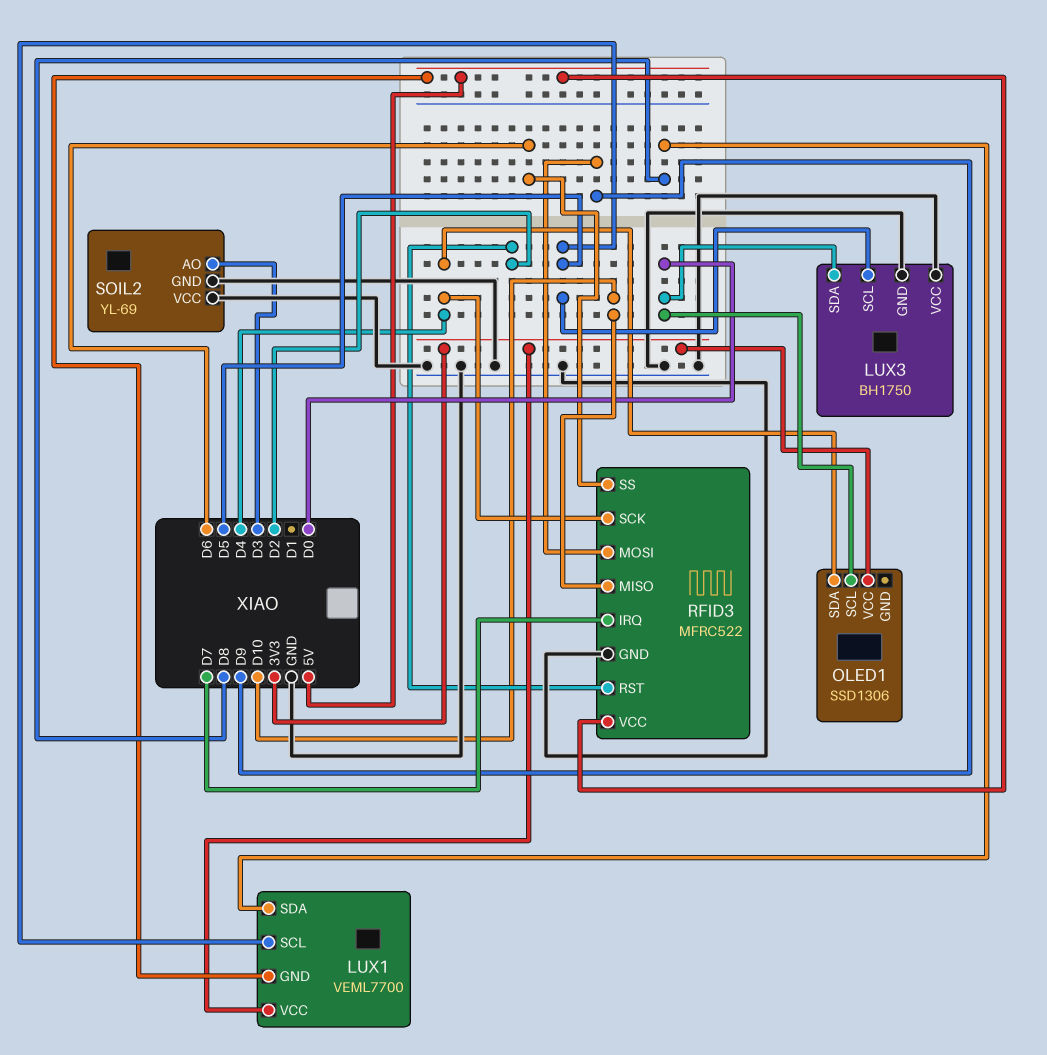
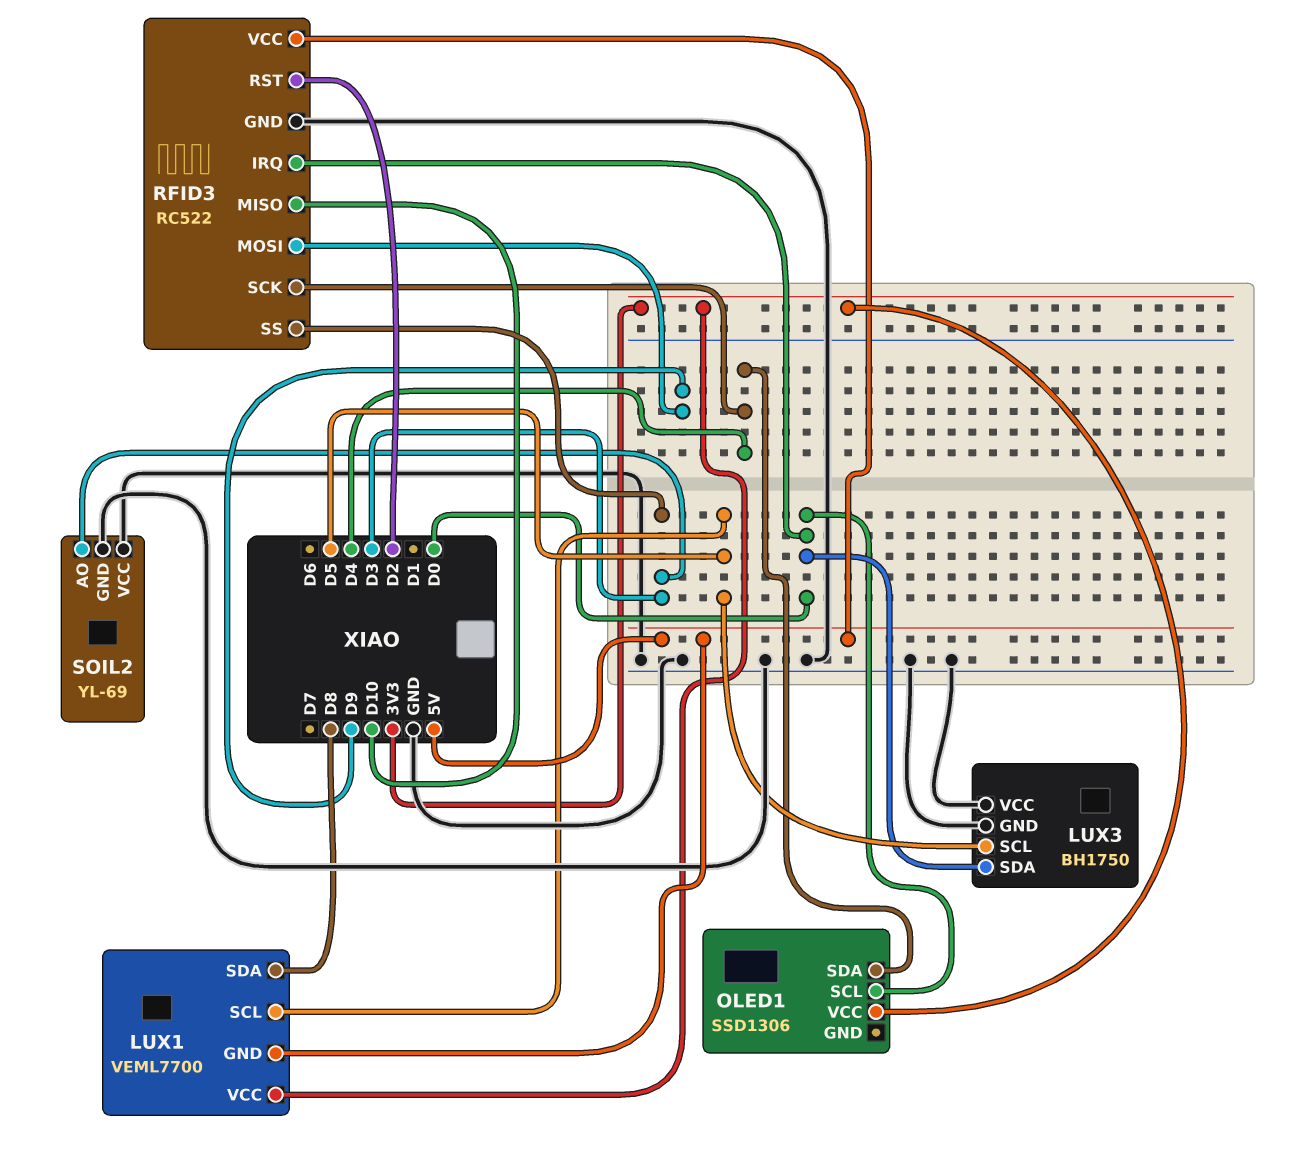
RFID3: MFRC522 -> RC522
RFID3 pin IRQ: D7 -> D0
RFID3 pin SS: D6 -> D3

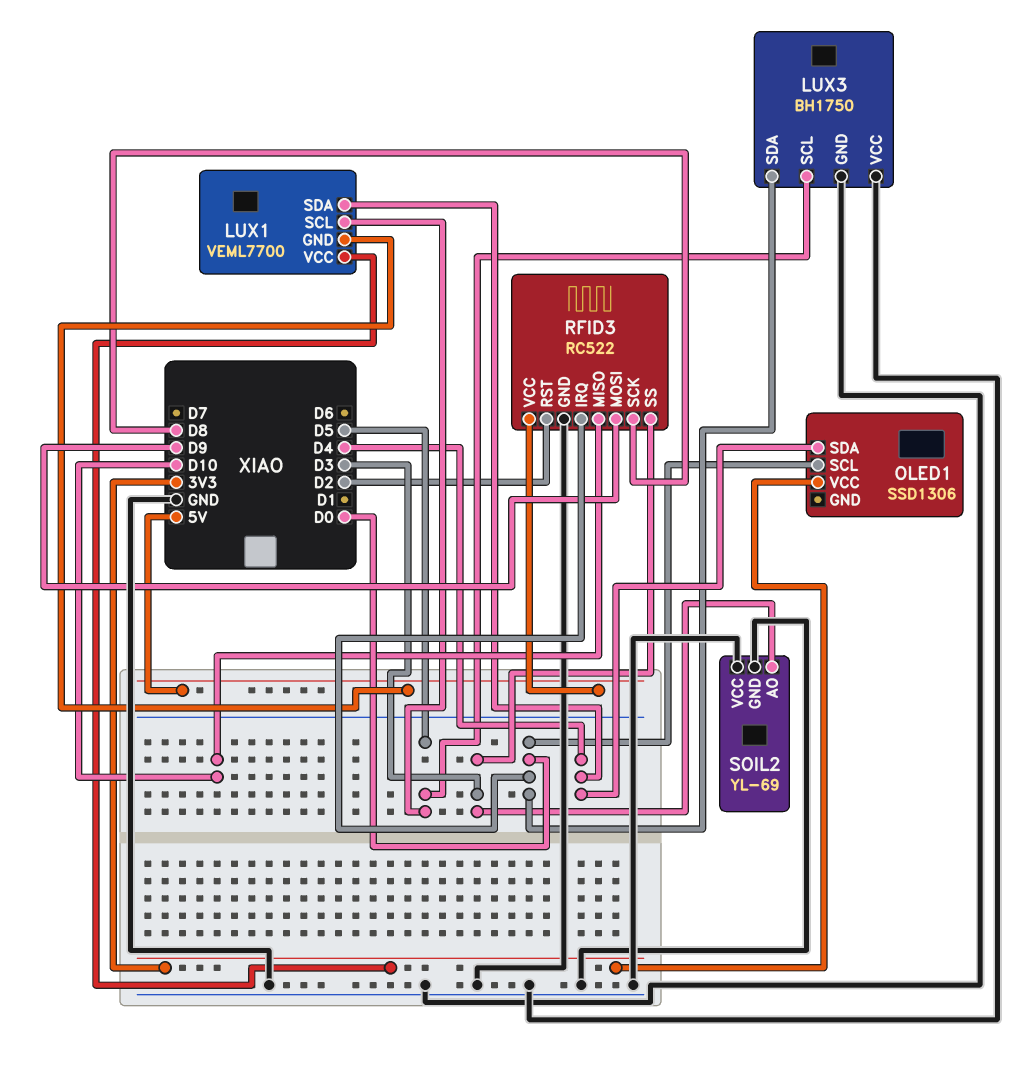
LUX1 pin SDA: D8 -> D4
RFID3 pin SCK: D4 -> D8

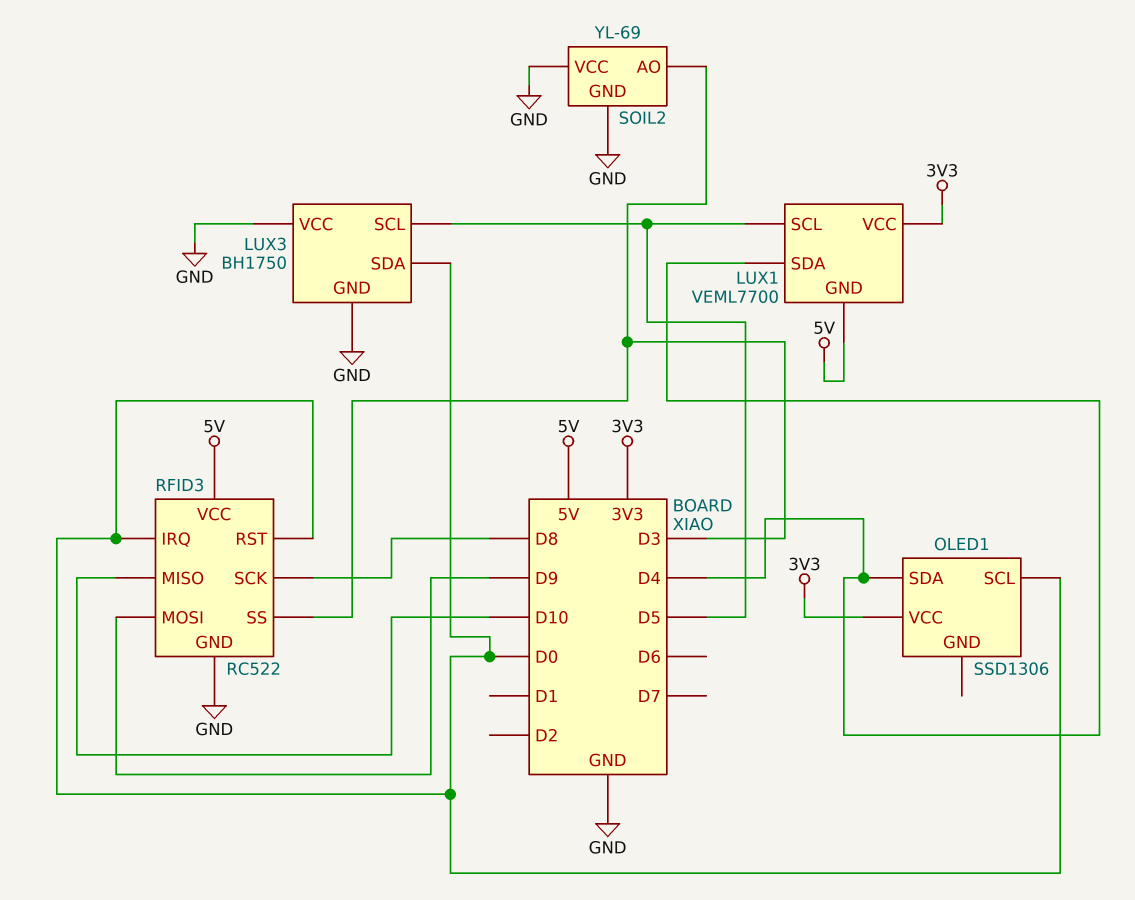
RFID3 pin RST: D2 -> D0

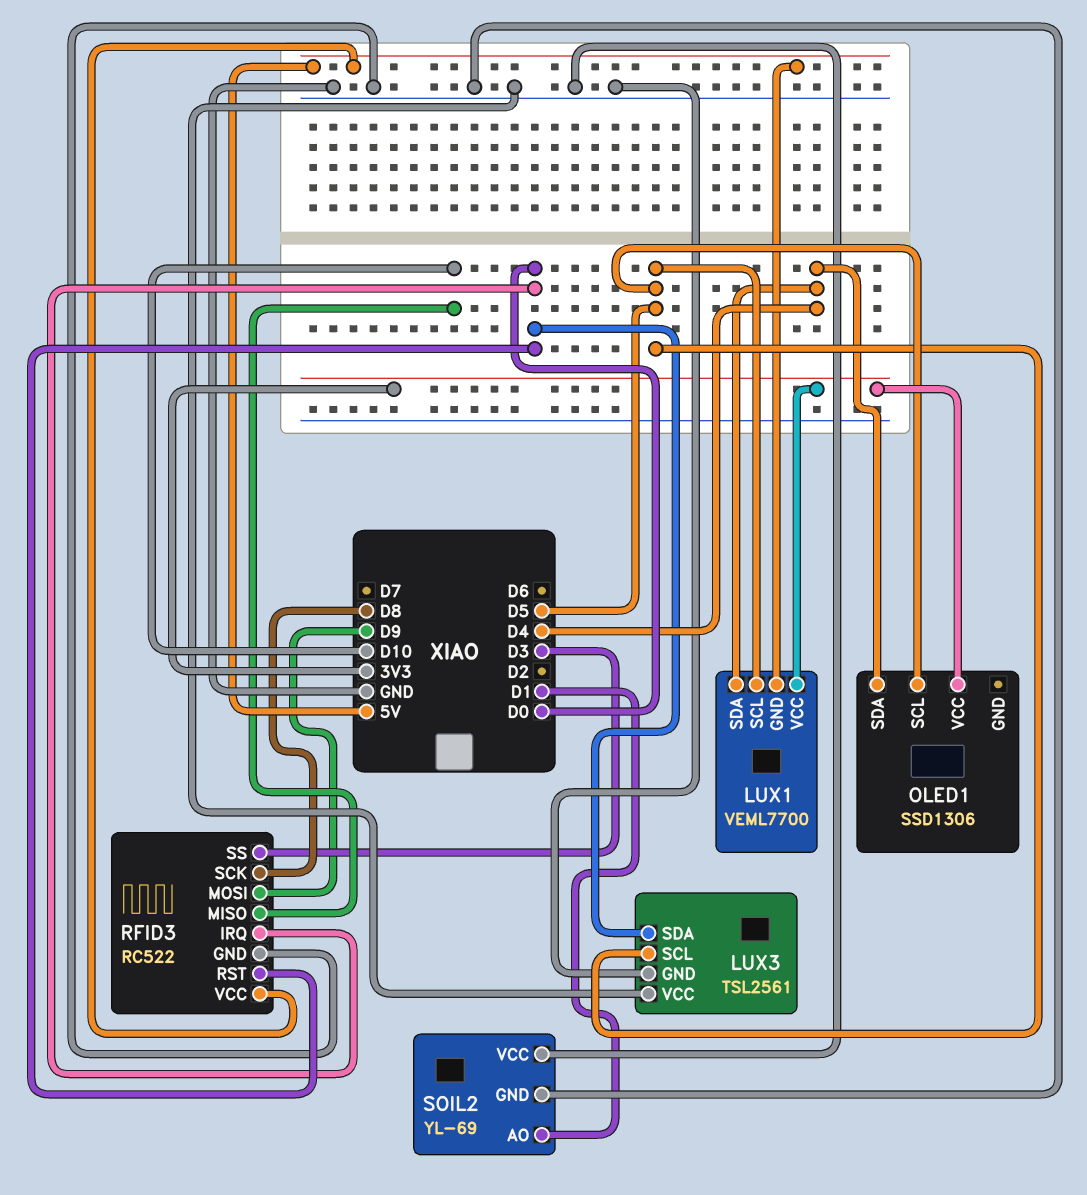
LUX3: BH1750 -> TSL2561
OLED1 pin SCL: D0 -> D5
SOIL2 pin AO: D3 -> D1

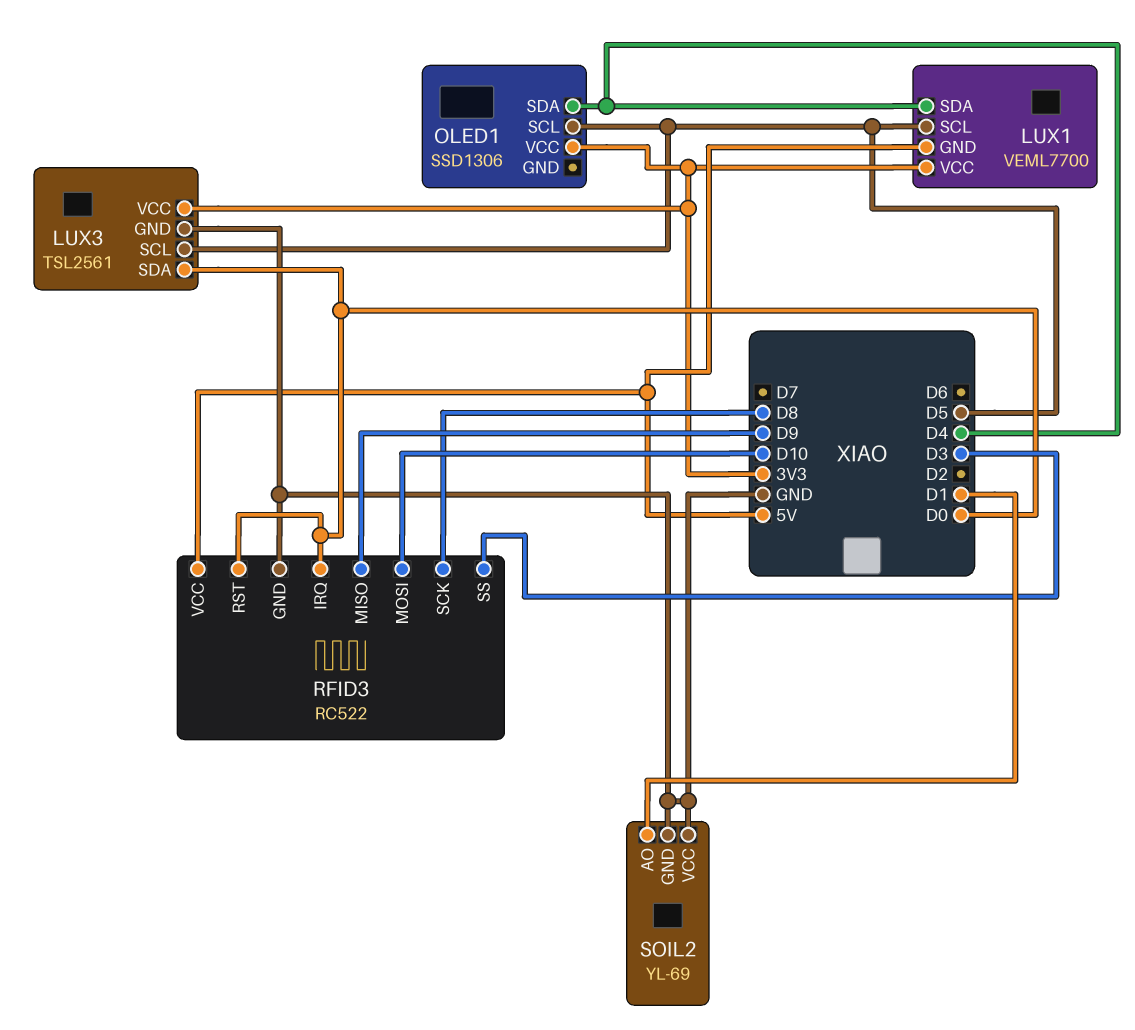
LUX3 pin VCC: GND -> 3V3
RFID3 pin MISO: D10 -> D9
RFID3 pin MOSI: D9 -> D10

